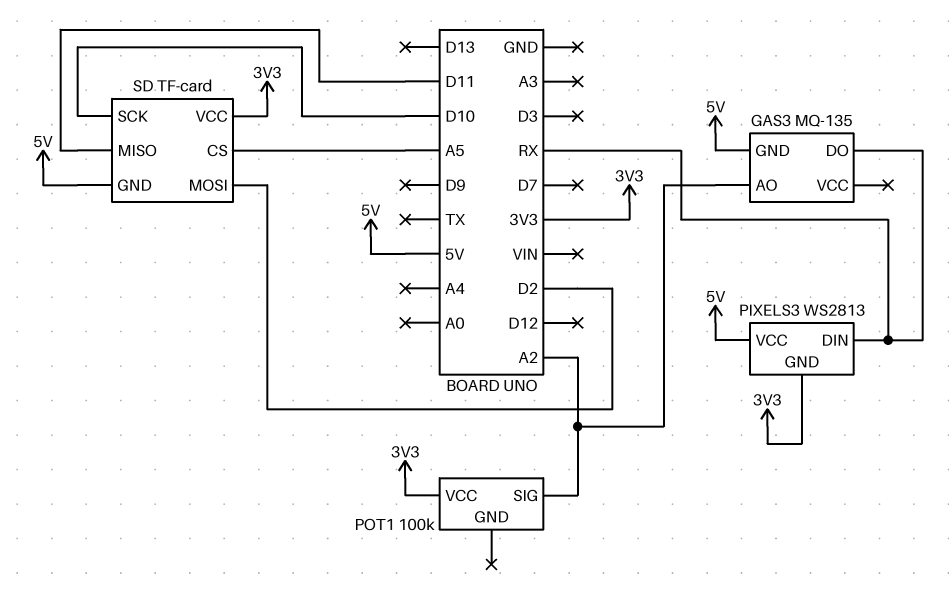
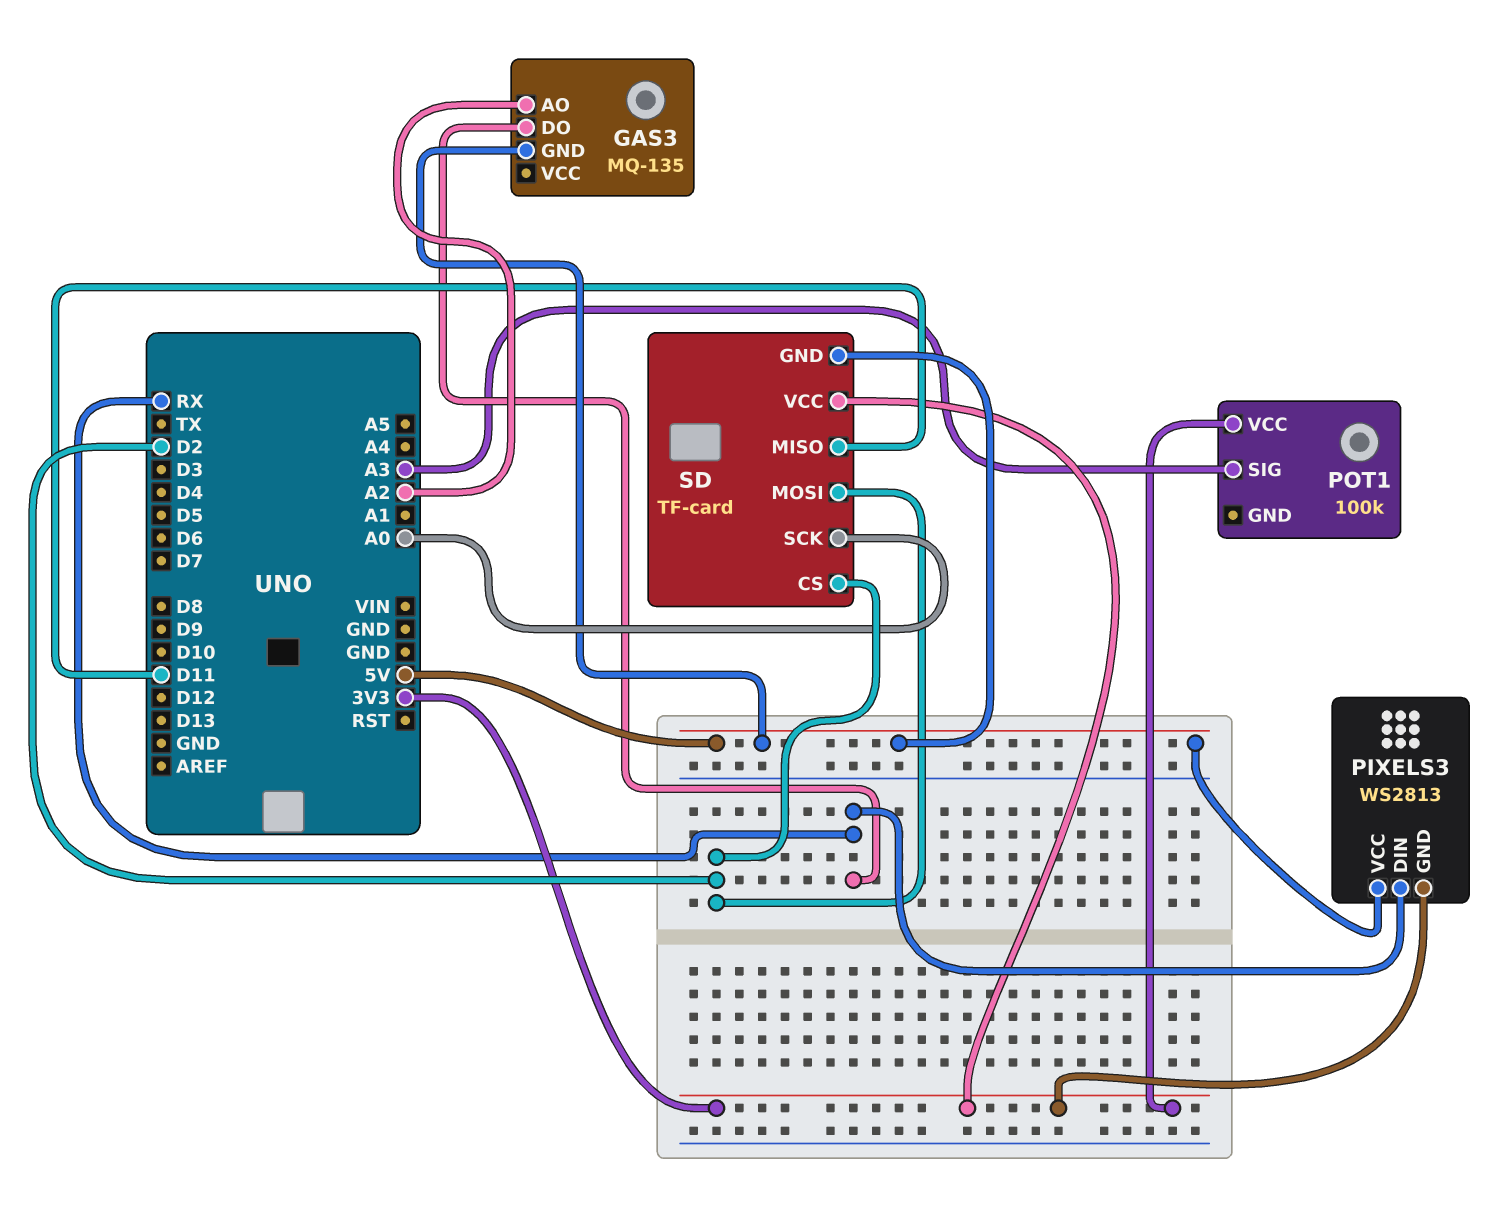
POT1 pin SIG: A2 -> A3
SD pin CS: A5 -> D2
SD pin SCK: D10 -> A0

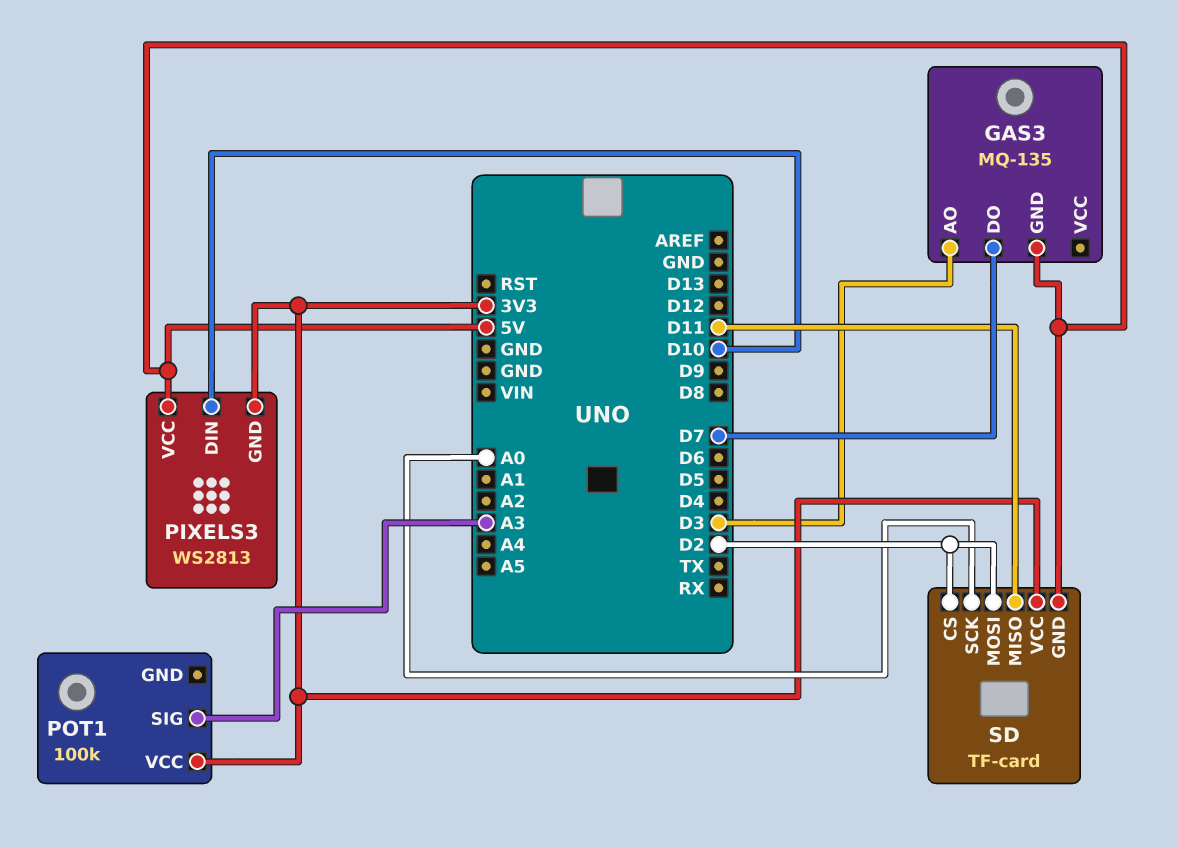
GAS3 pin AO: A2 -> D3
GAS3 pin DO: RX -> D7
PIXELS3 pin DIN: RX -> D10

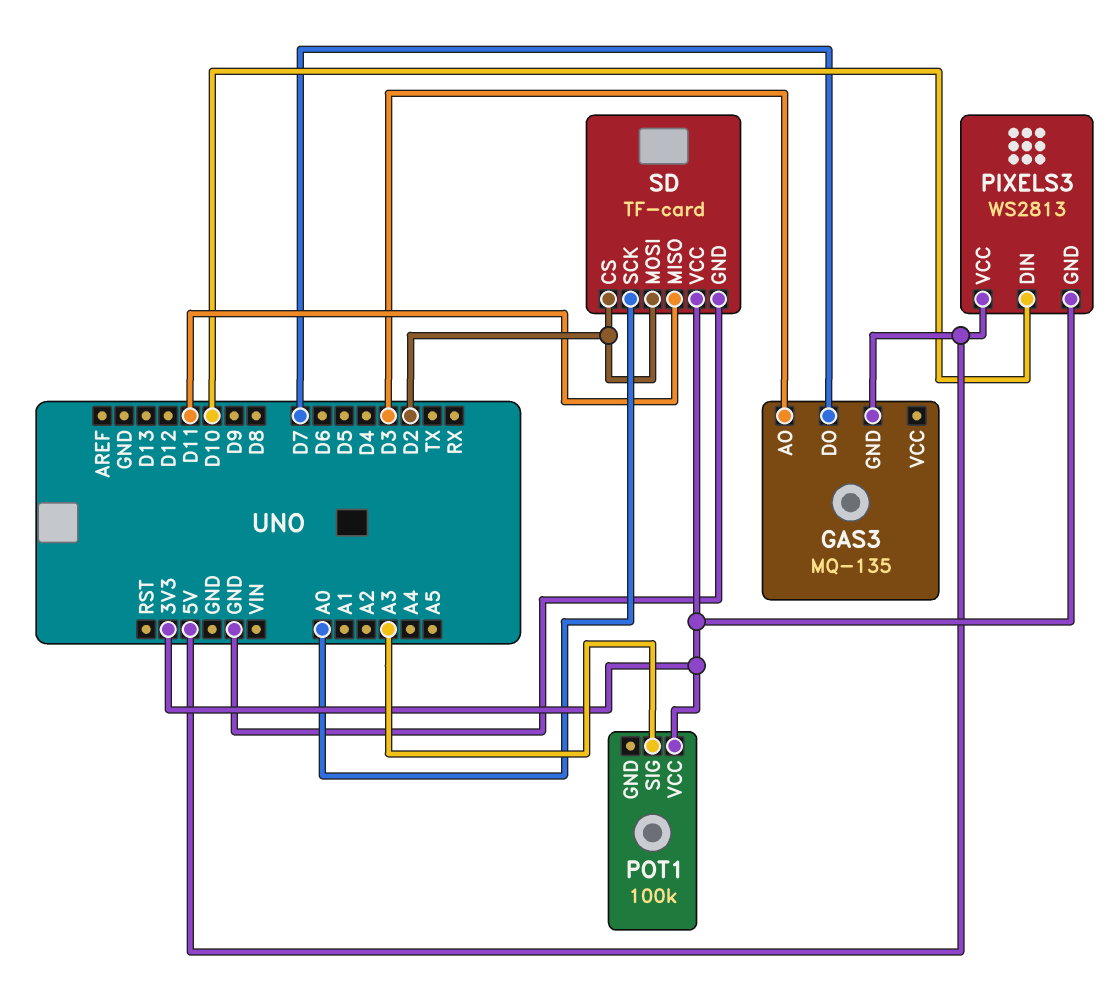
SD pin GND: 5V -> GND

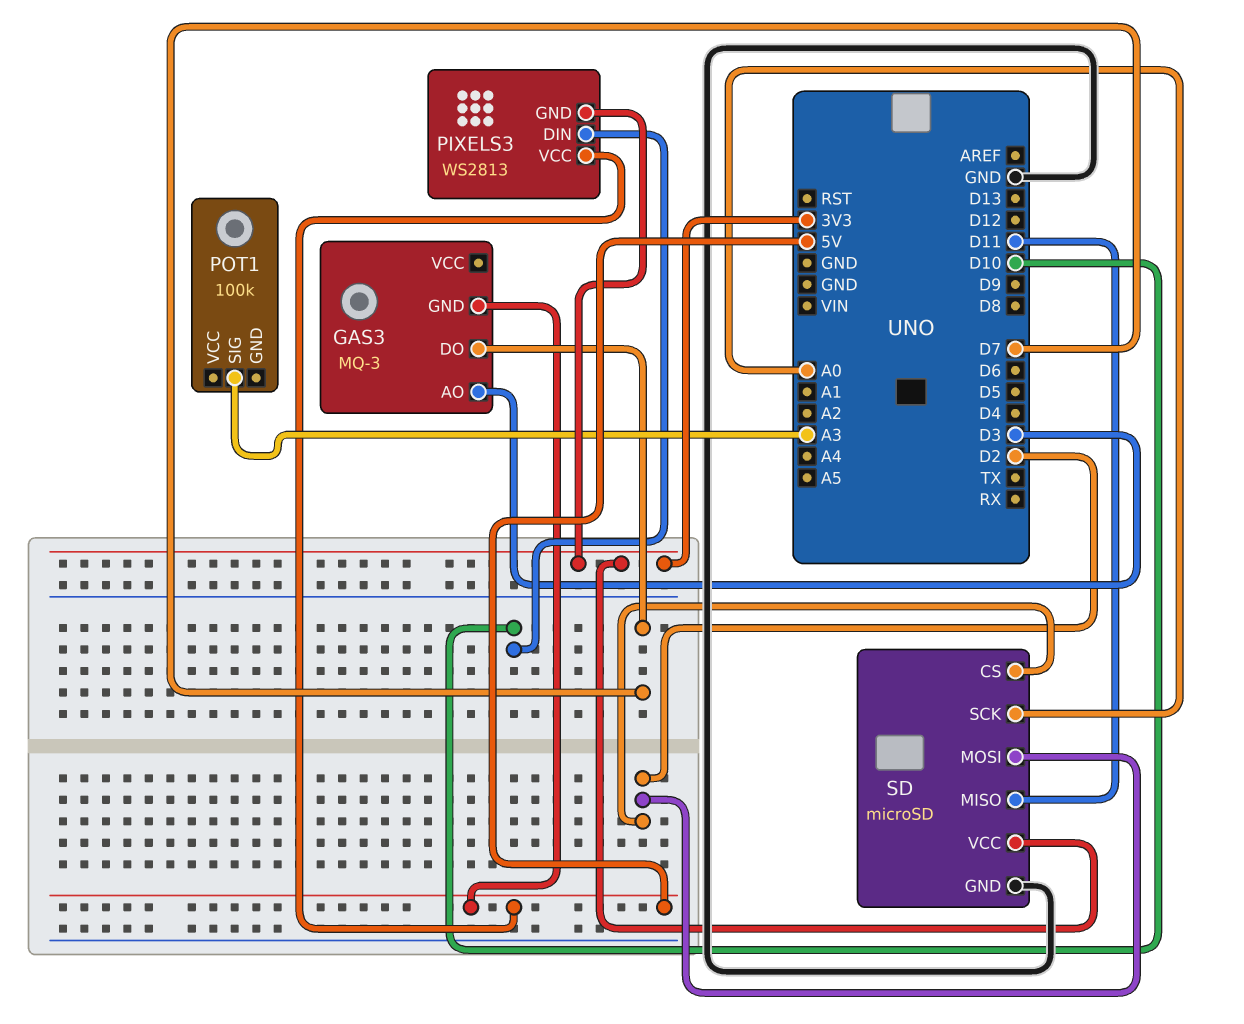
GAS3: MQ-135 -> MQ-3
POT1 pin VCC: 3V3 -> none
SD: TF-card -> microSD

